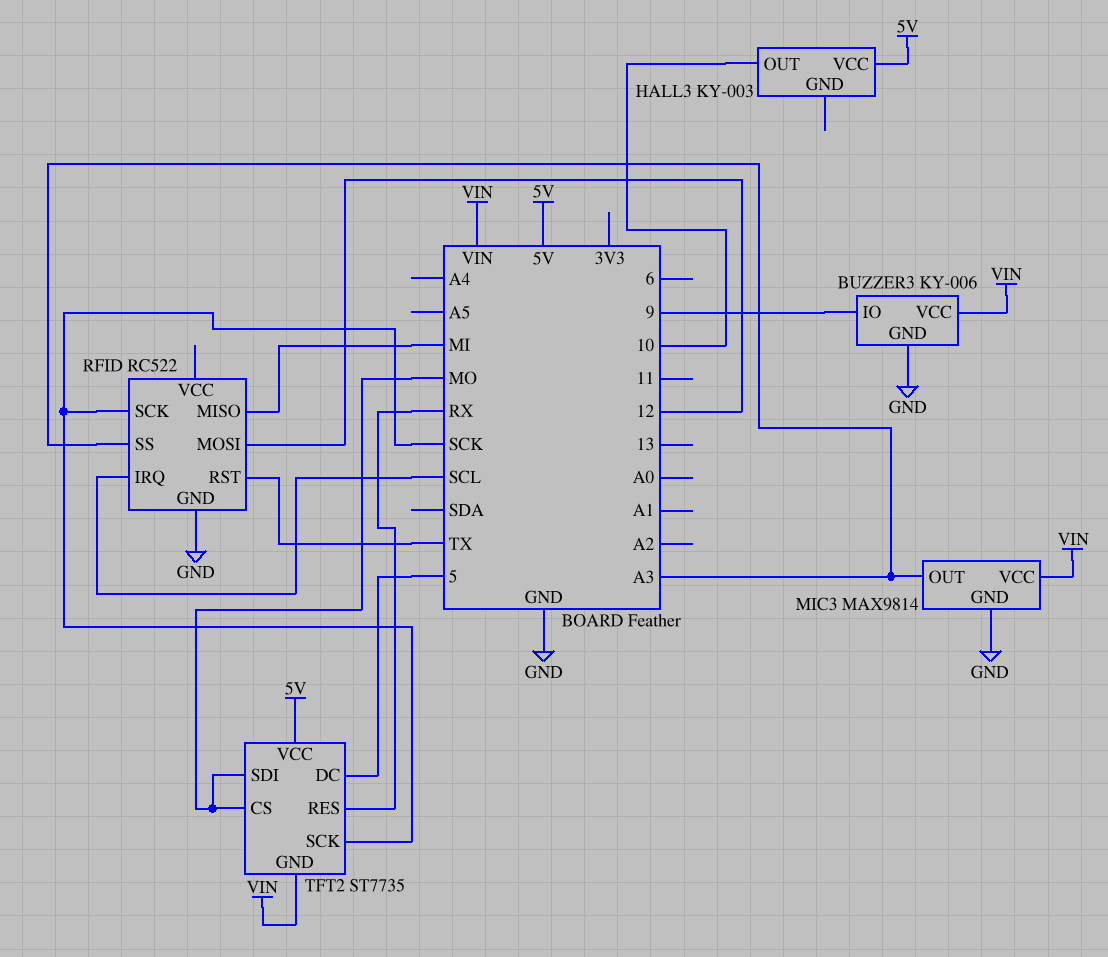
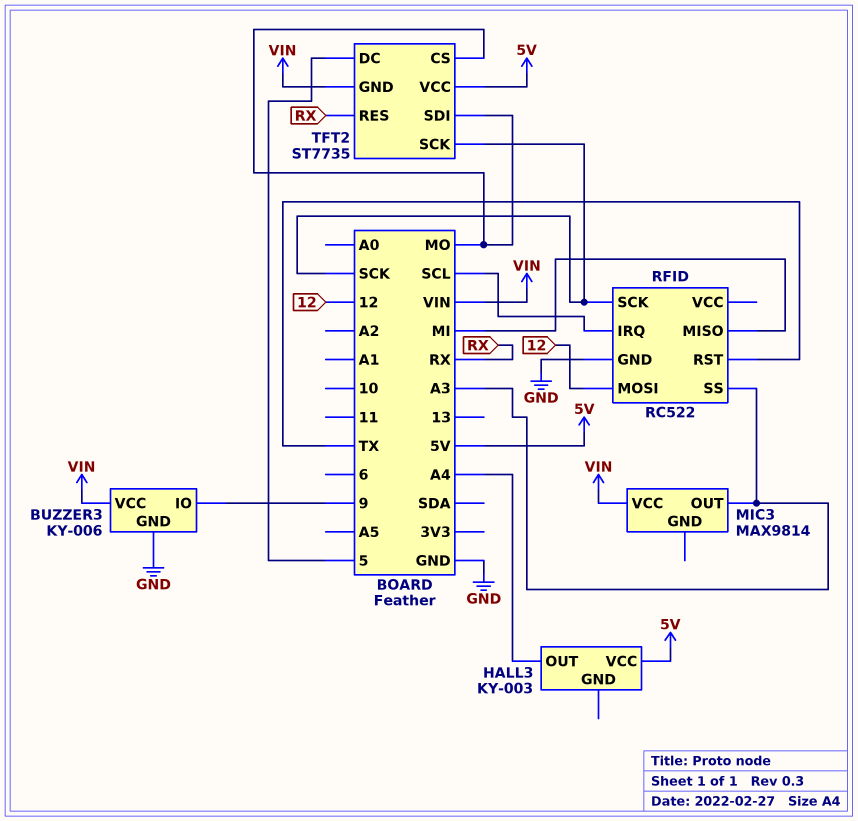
HALL3 pin OUT: 10 -> A4
MIC3 pin GND: GND -> none

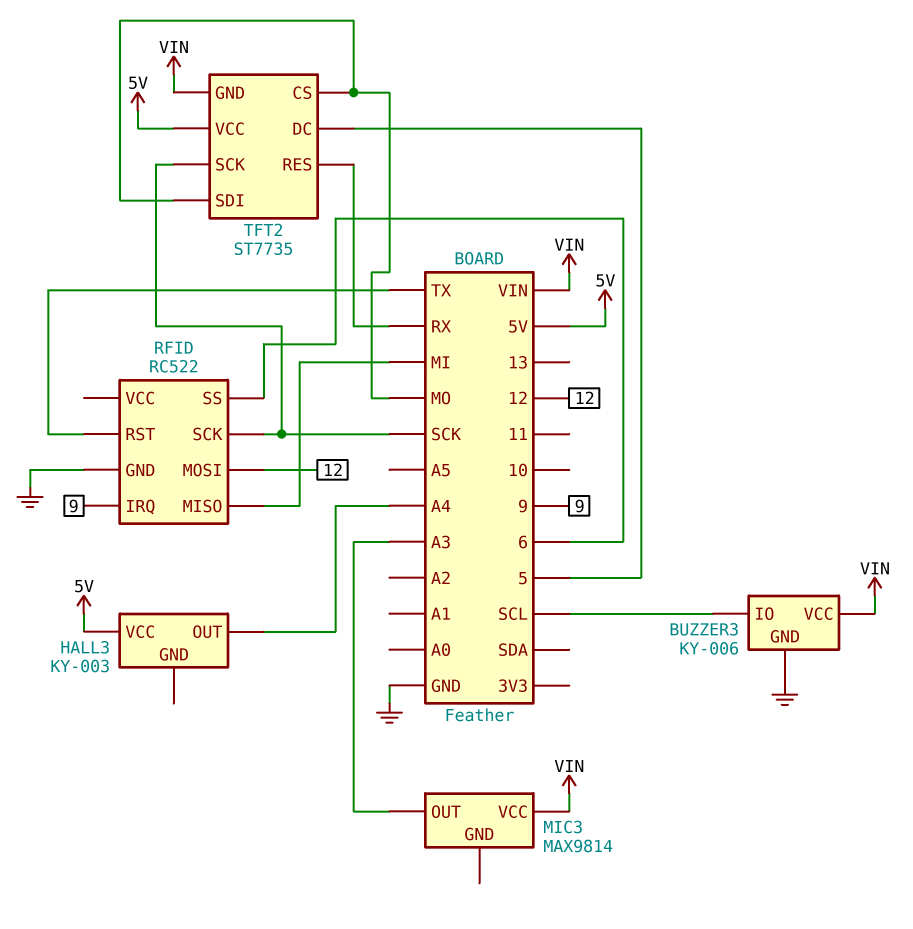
BUZZER3 pin IO: 9 -> SCL
RFID pin IRQ: SCL -> 9
RFID pin SS: A3 -> 6

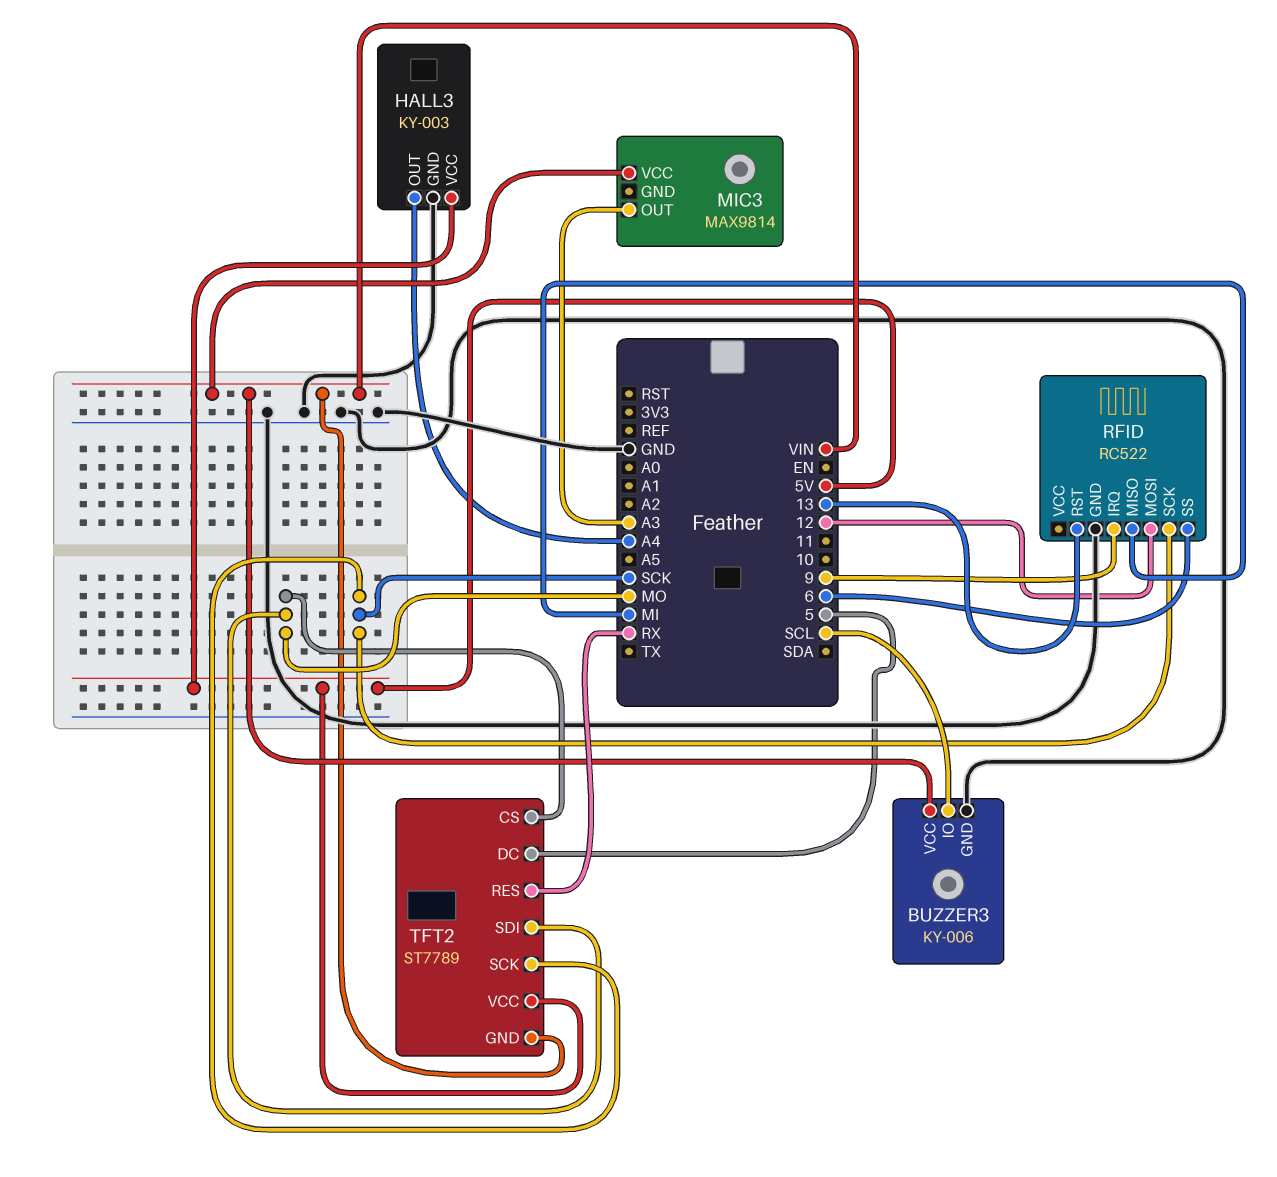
HALL3 pin GND: none -> GND
RFID pin RST: TX -> 13
TFT2: ST7735 -> ST7789

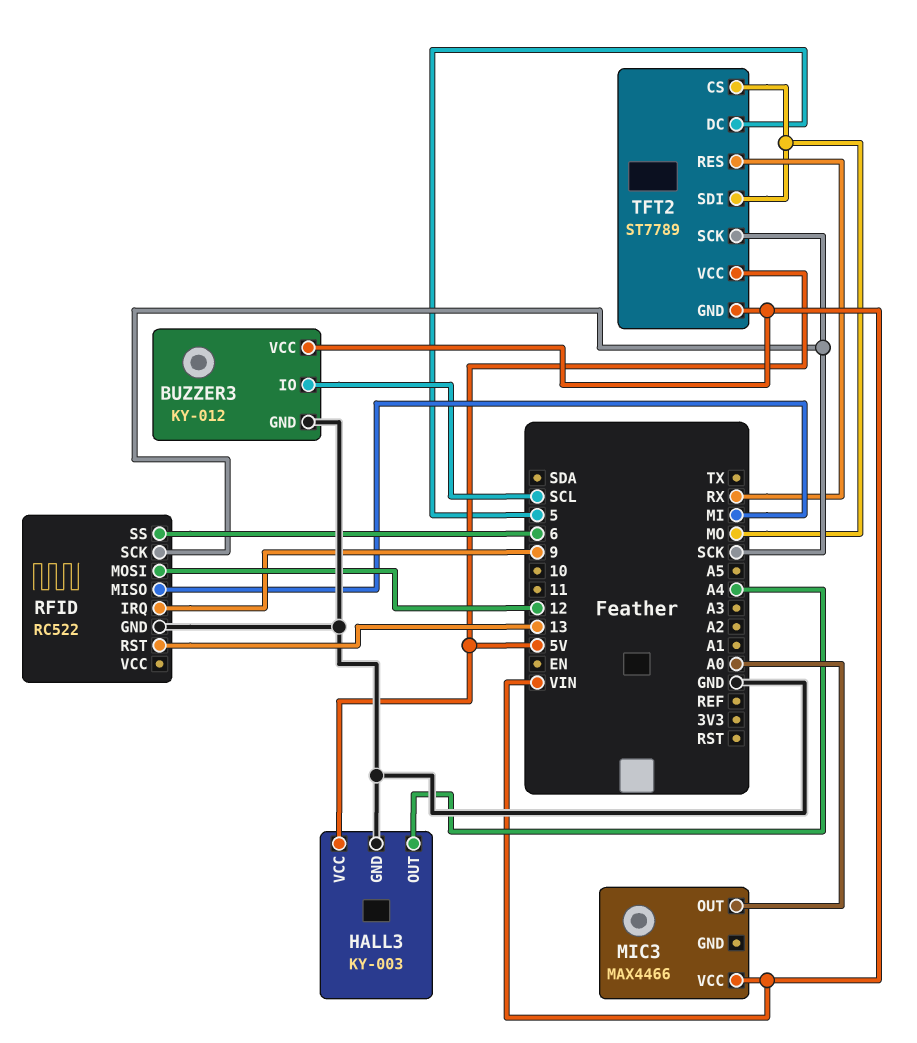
BUZZER3: KY-006 -> KY-012
MIC3: MAX9814 -> MAX4466
MIC3 pin OUT: A3 -> A0

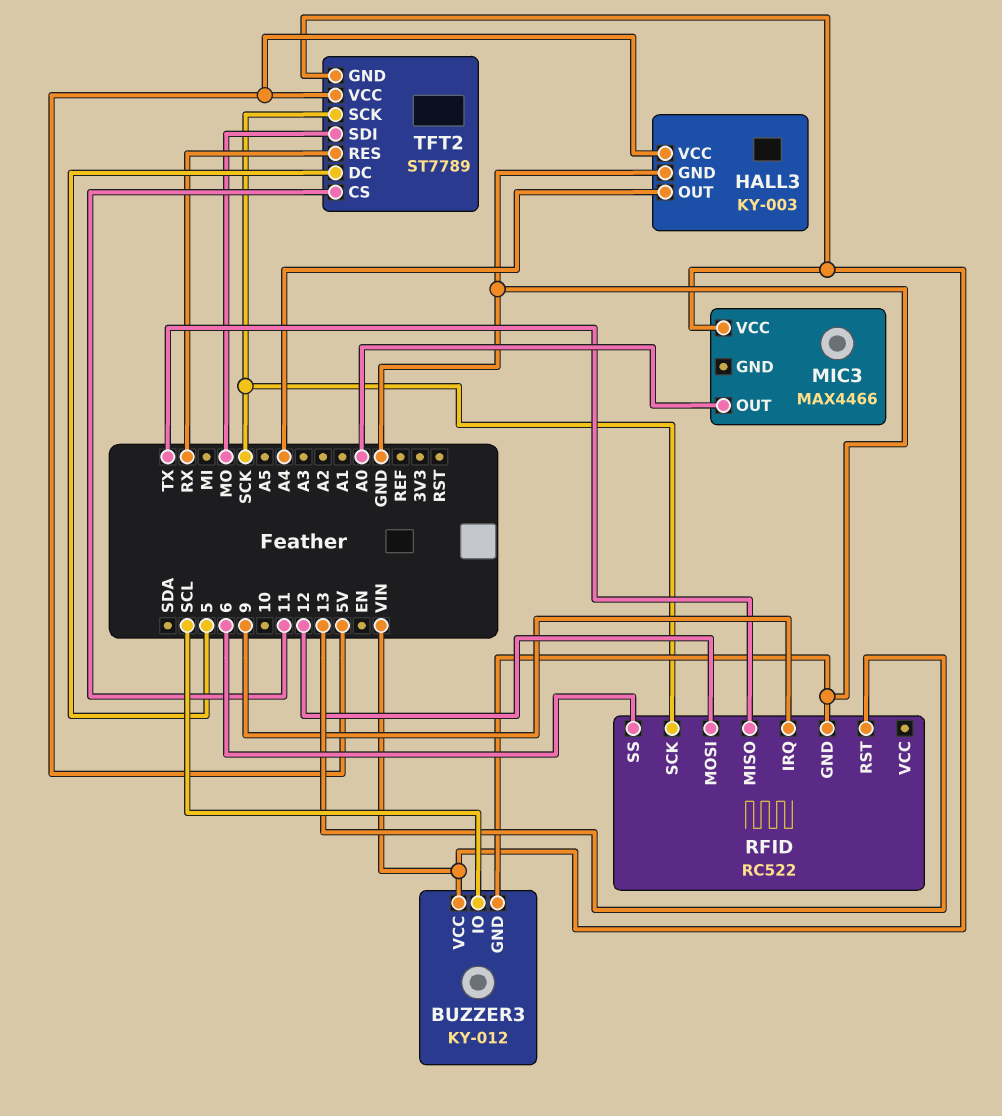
RFID pin MISO: MI -> TX
TFT2 pin CS: MO -> 11

